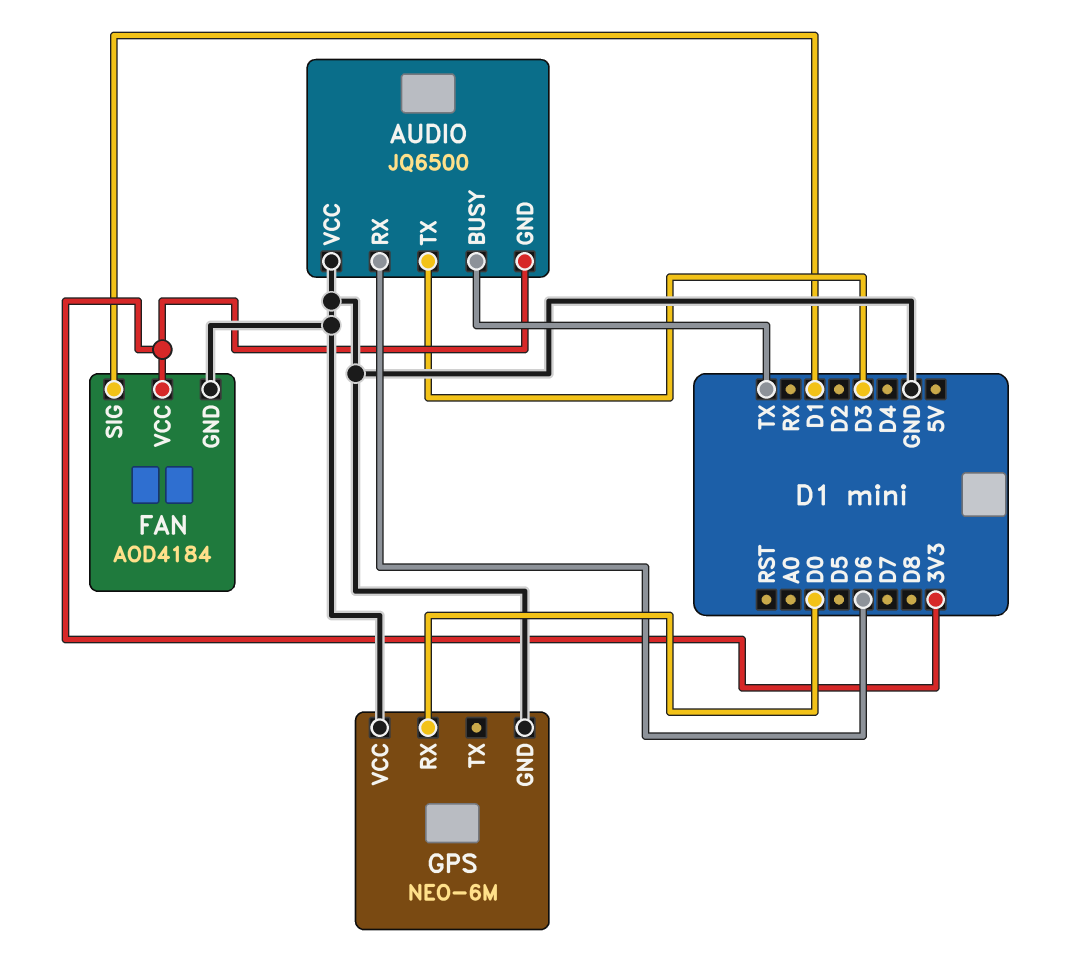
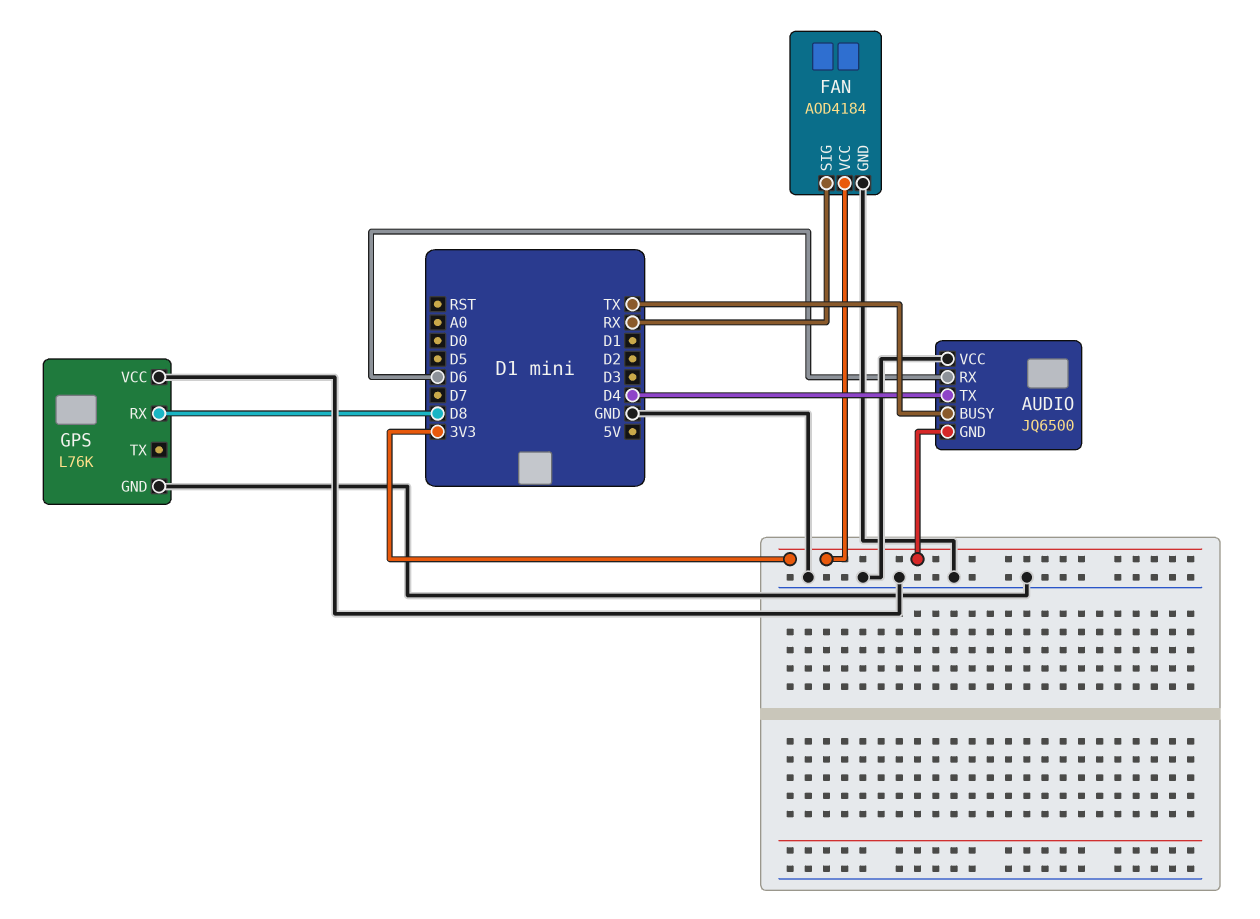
AUDIO pin TX: D3 -> D4
FAN pin SIG: D1 -> RX
GPS: NEO-6M -> L76K
GPS pin RX: D0 -> D8

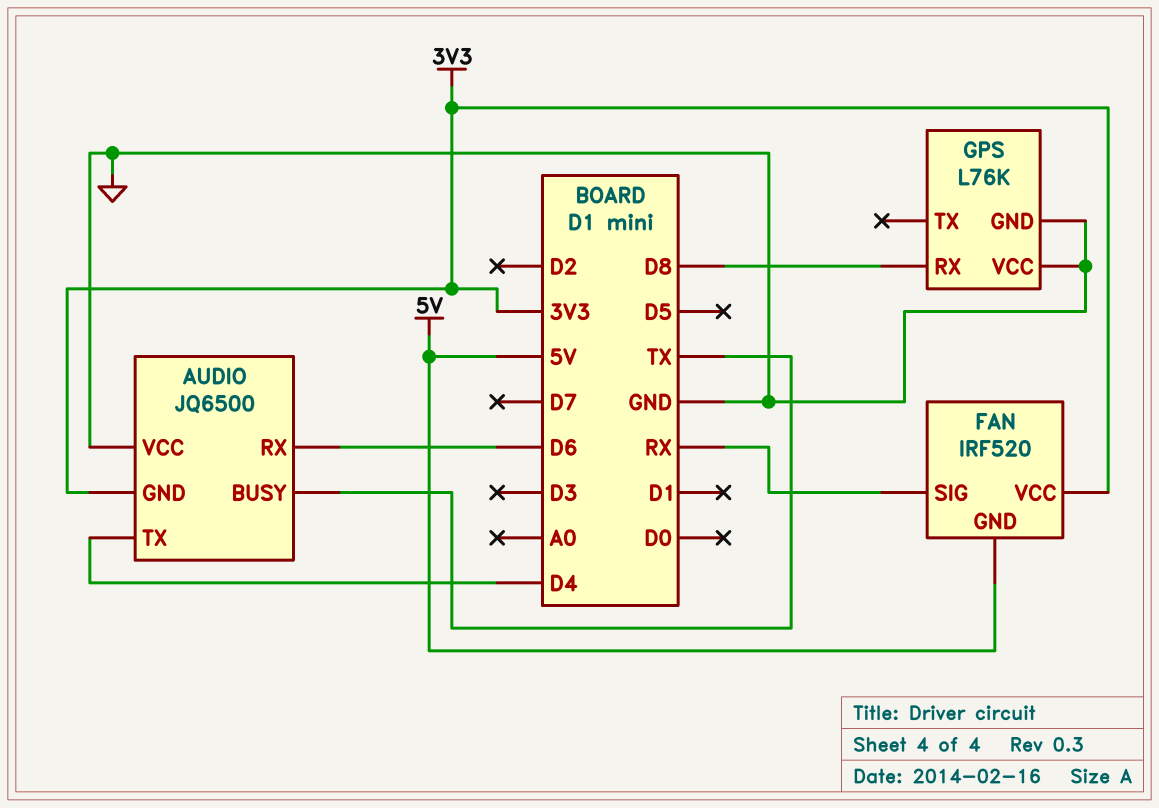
FAN: AOD4184 -> IRF520
FAN pin GND: GND -> 5V

